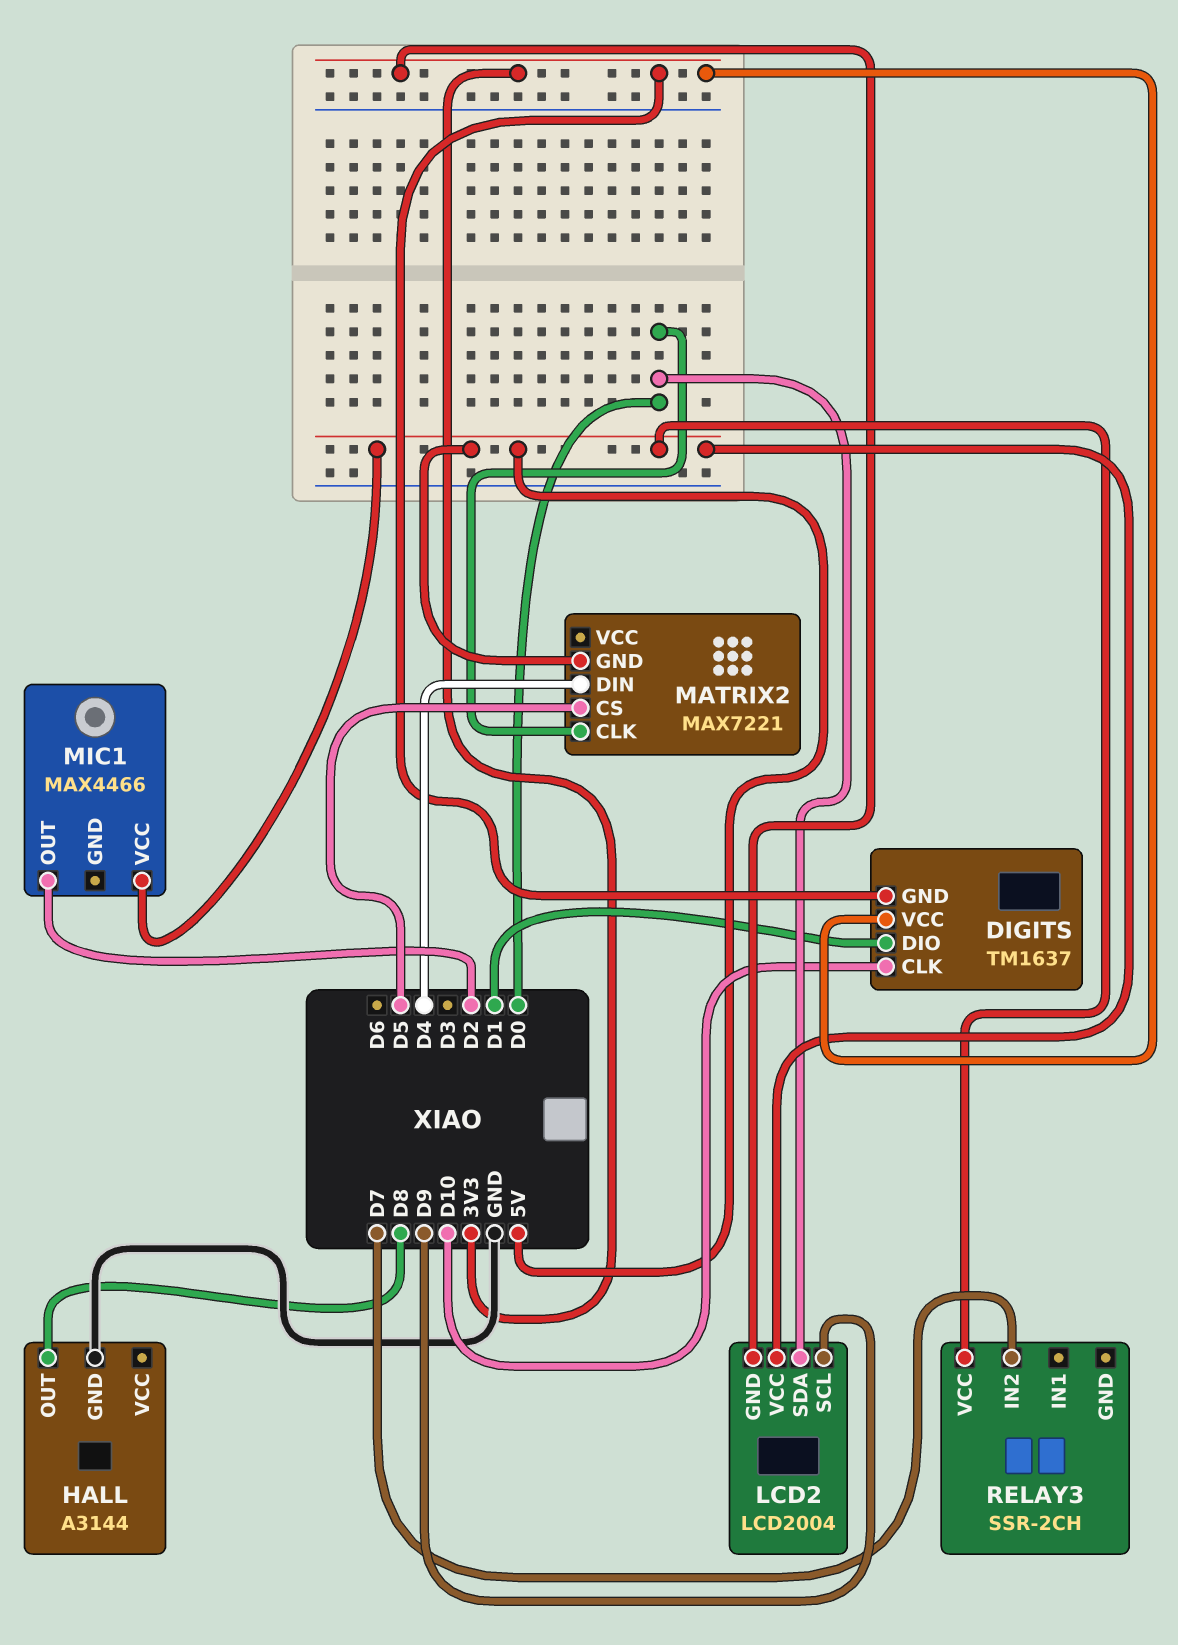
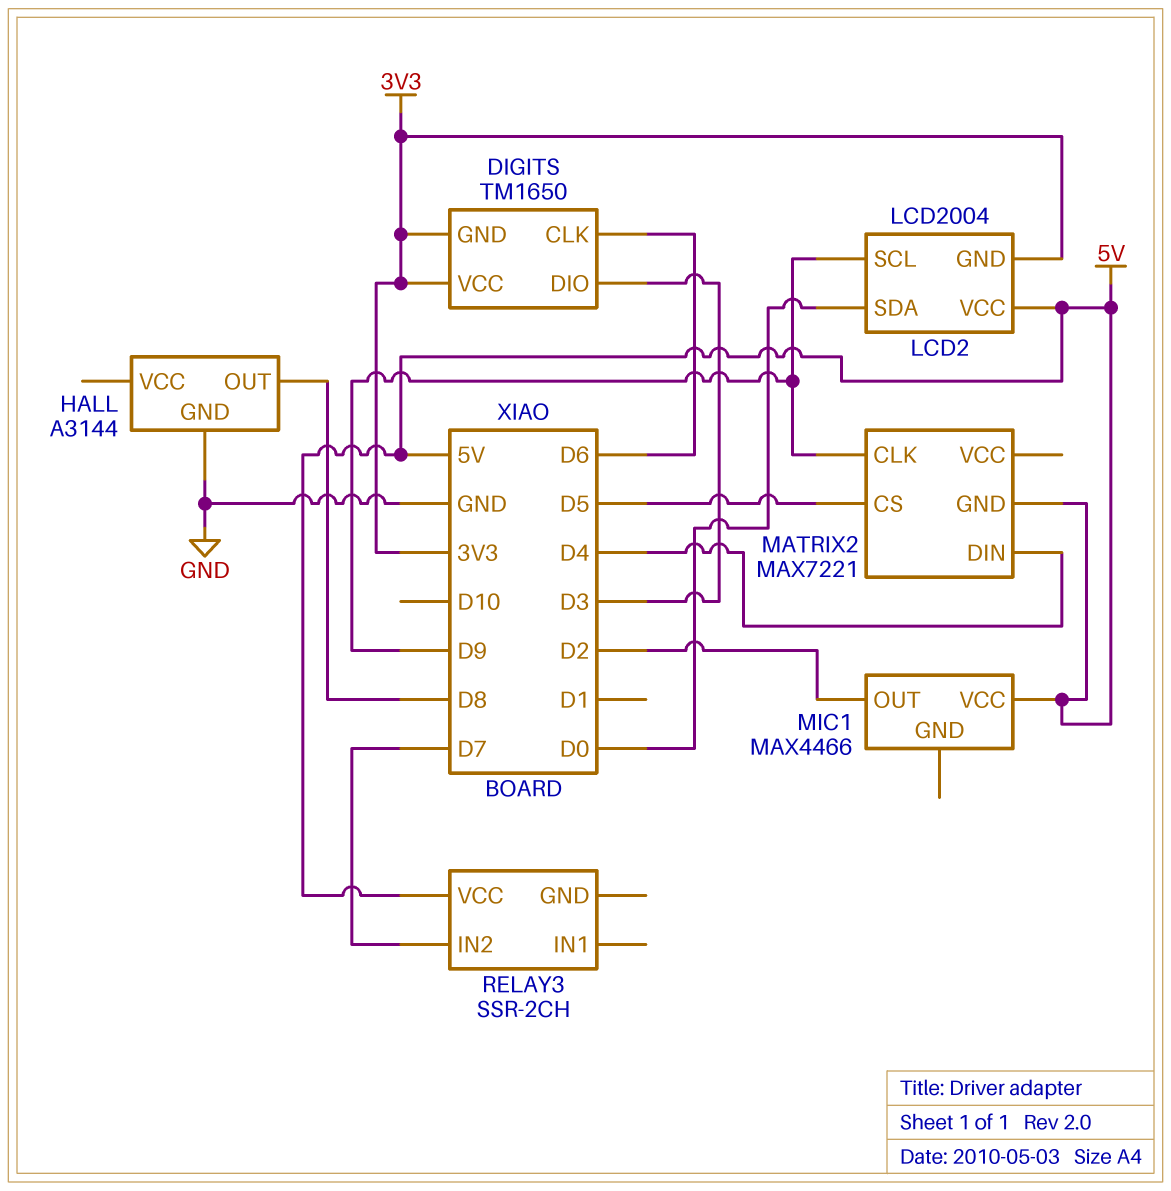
DIGITS: TM1637 -> TM1650
DIGITS pin CLK: D10 -> D6
DIGITS pin DIO: D1 -> D3
MATRIX2 pin CLK: D0 -> D9

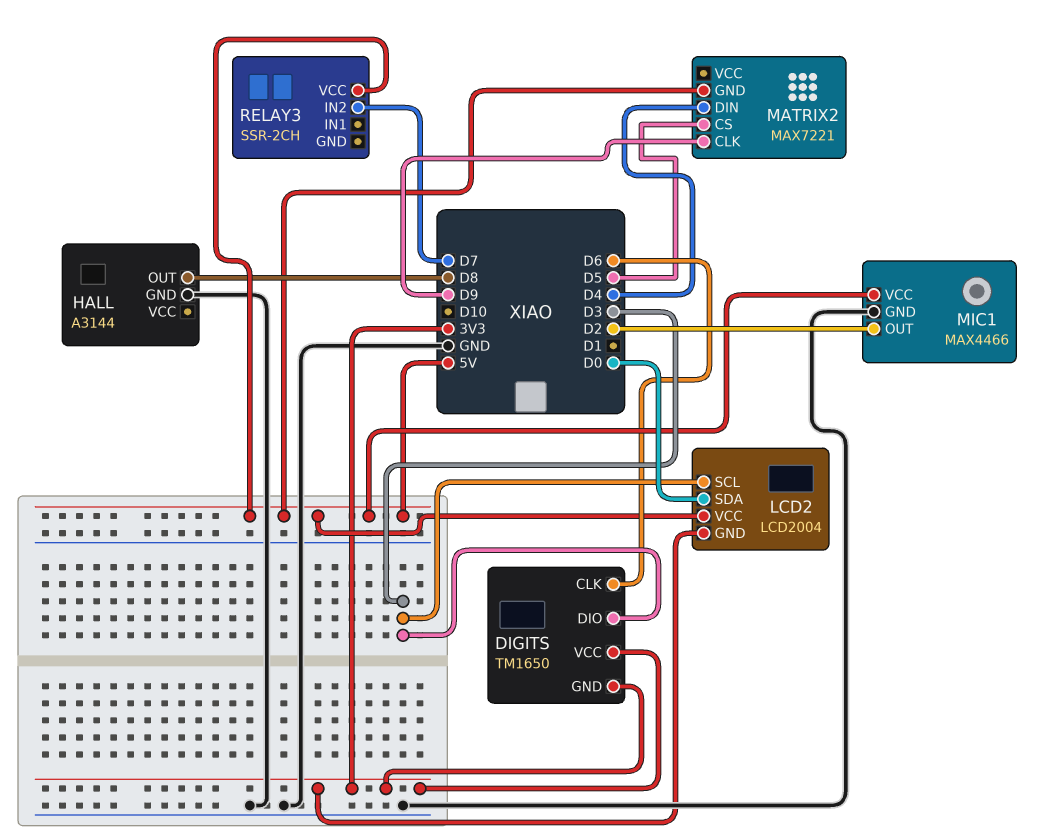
LCD2 pin SCL: D9 -> D3
MIC1 pin GND: none -> GND

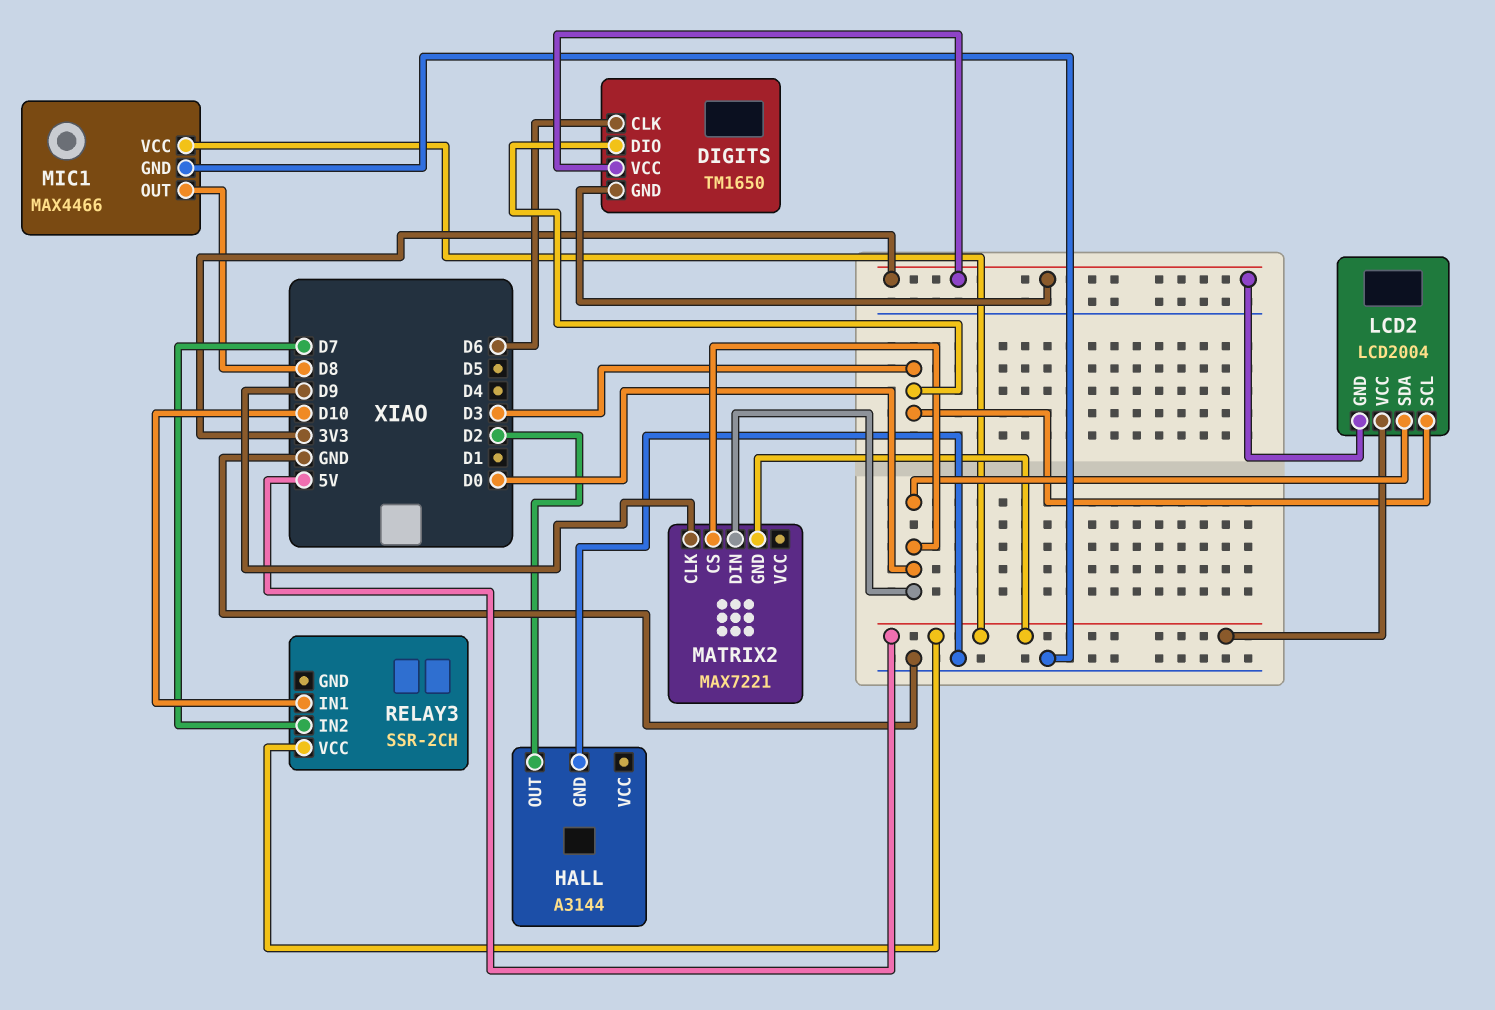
HALL pin OUT: D8 -> D2
MATRIX2 pin CS: D5 -> D0
MATRIX2 pin DIN: D4 -> D0
MIC1 pin OUT: D2 -> D8
RELAY3 pin IN1: none -> D10

